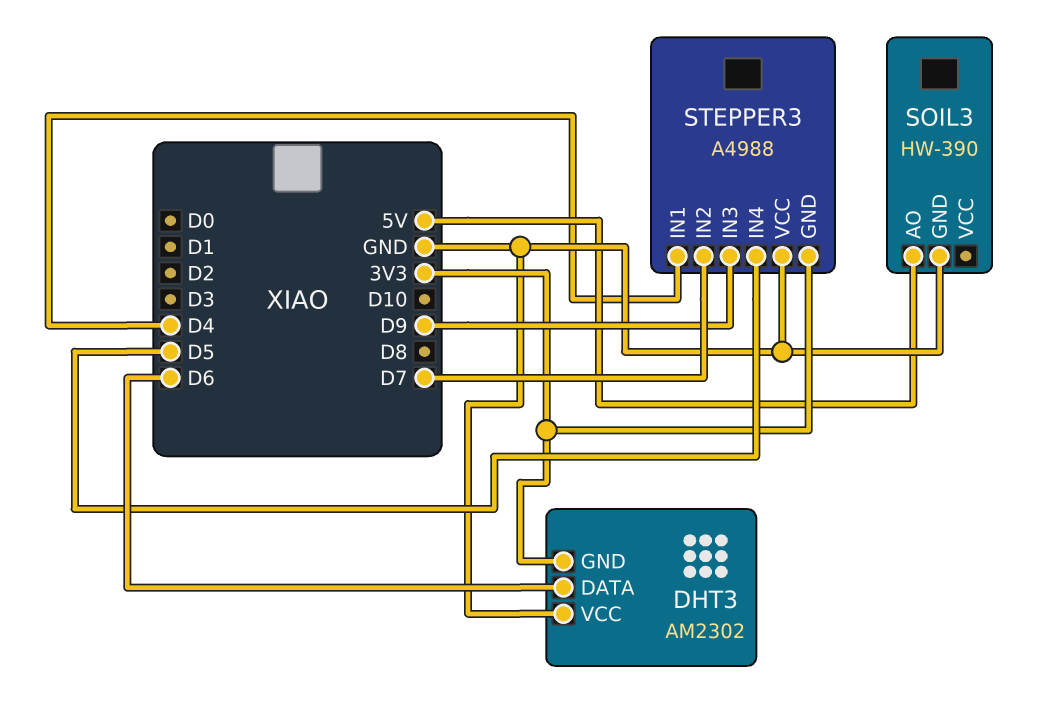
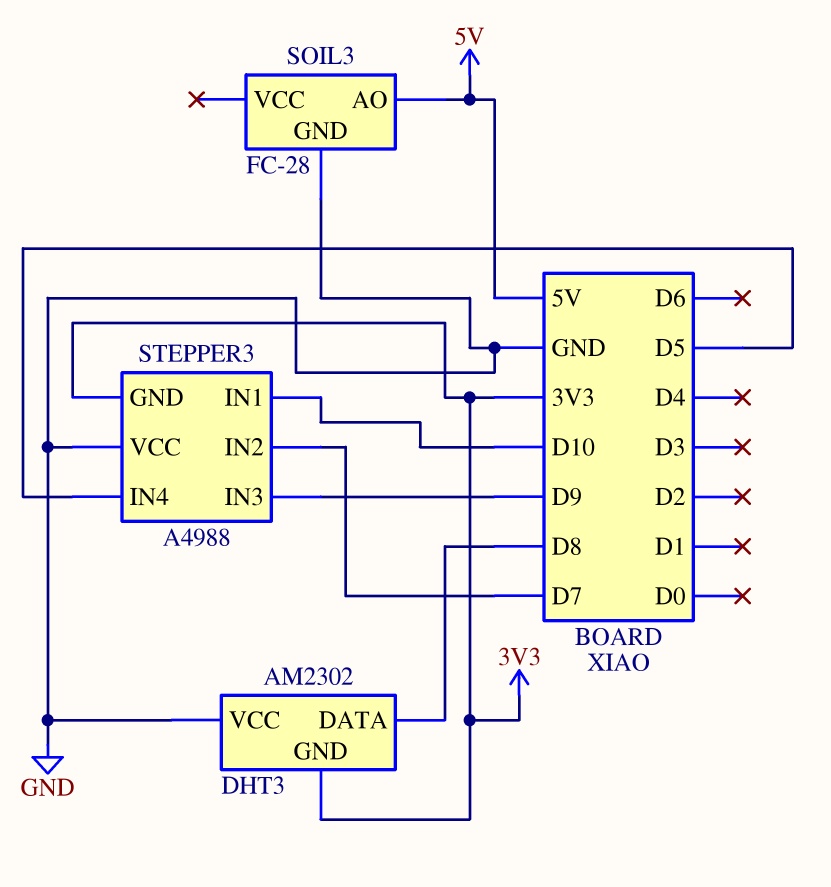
DHT3 pin DATA: D6 -> D8
SOIL3: HW-390 -> FC-28
STEPPER3 pin IN1: D4 -> D10

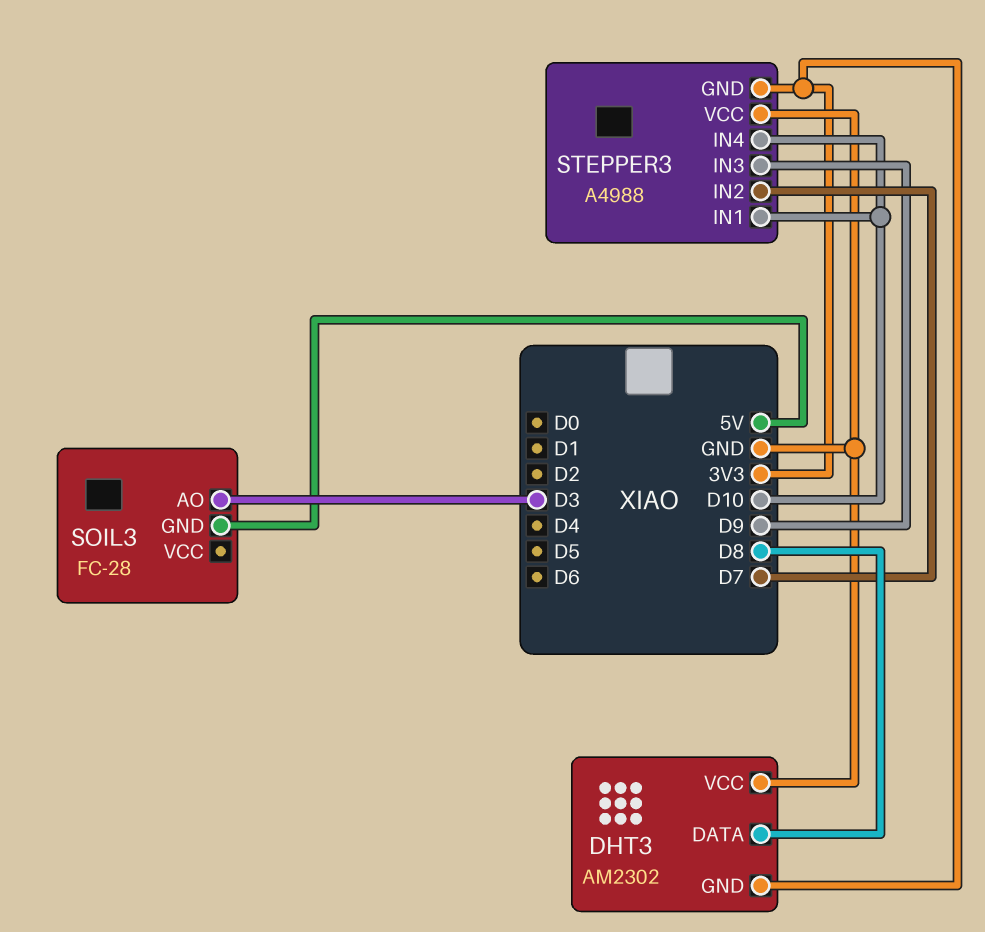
SOIL3 pin AO: 5V -> D3
SOIL3 pin GND: GND -> 5V
STEPPER3 pin IN4: D5 -> D10

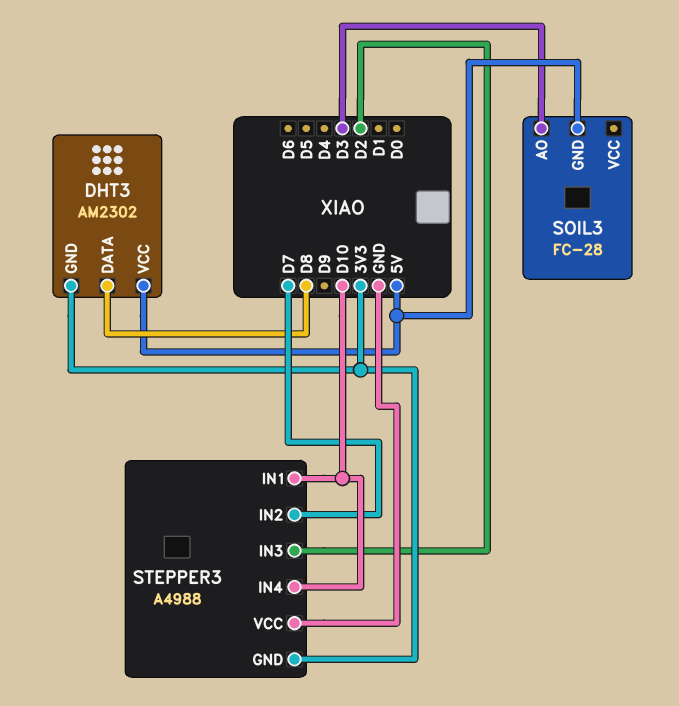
DHT3 pin VCC: GND -> 5V
STEPPER3 pin IN3: D9 -> D2

